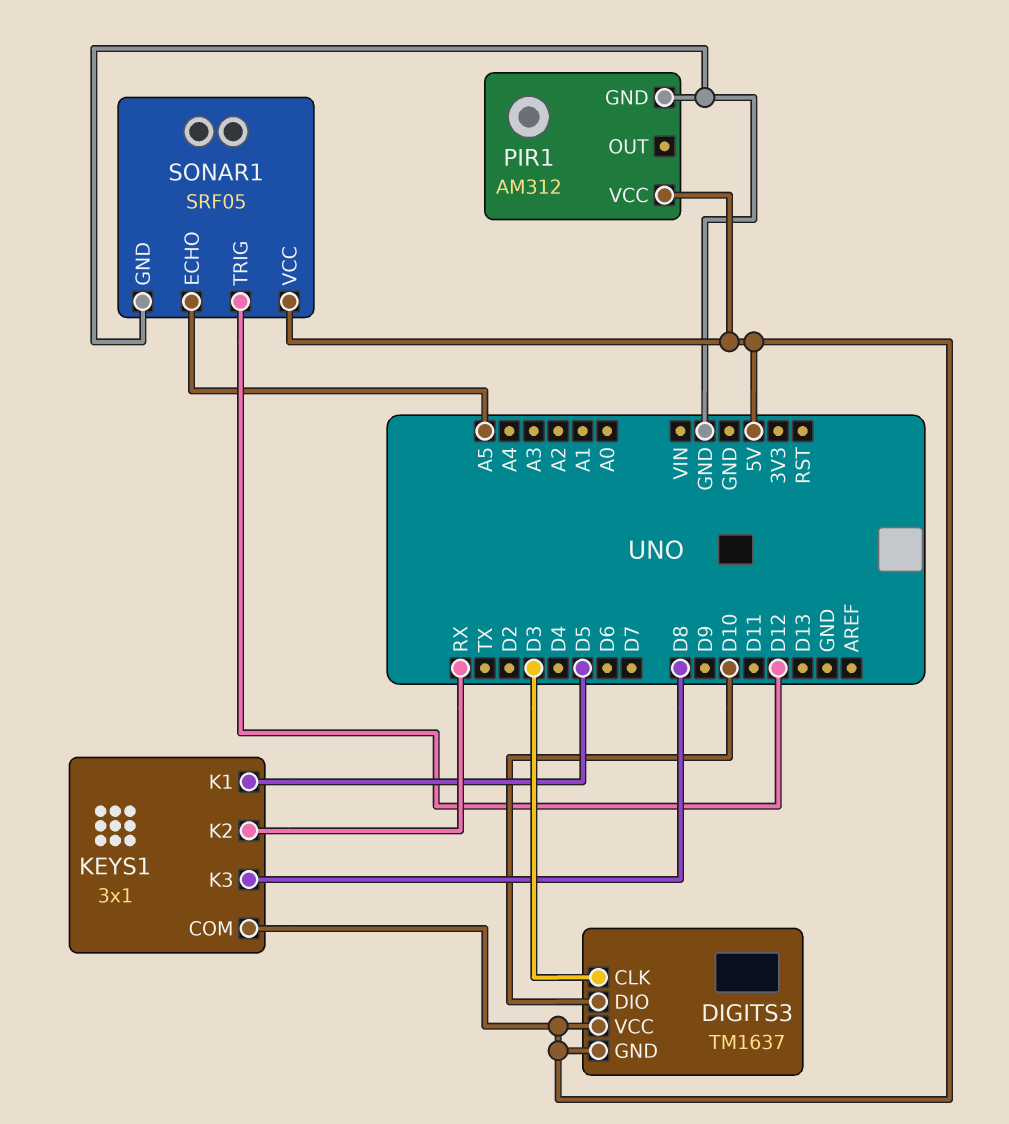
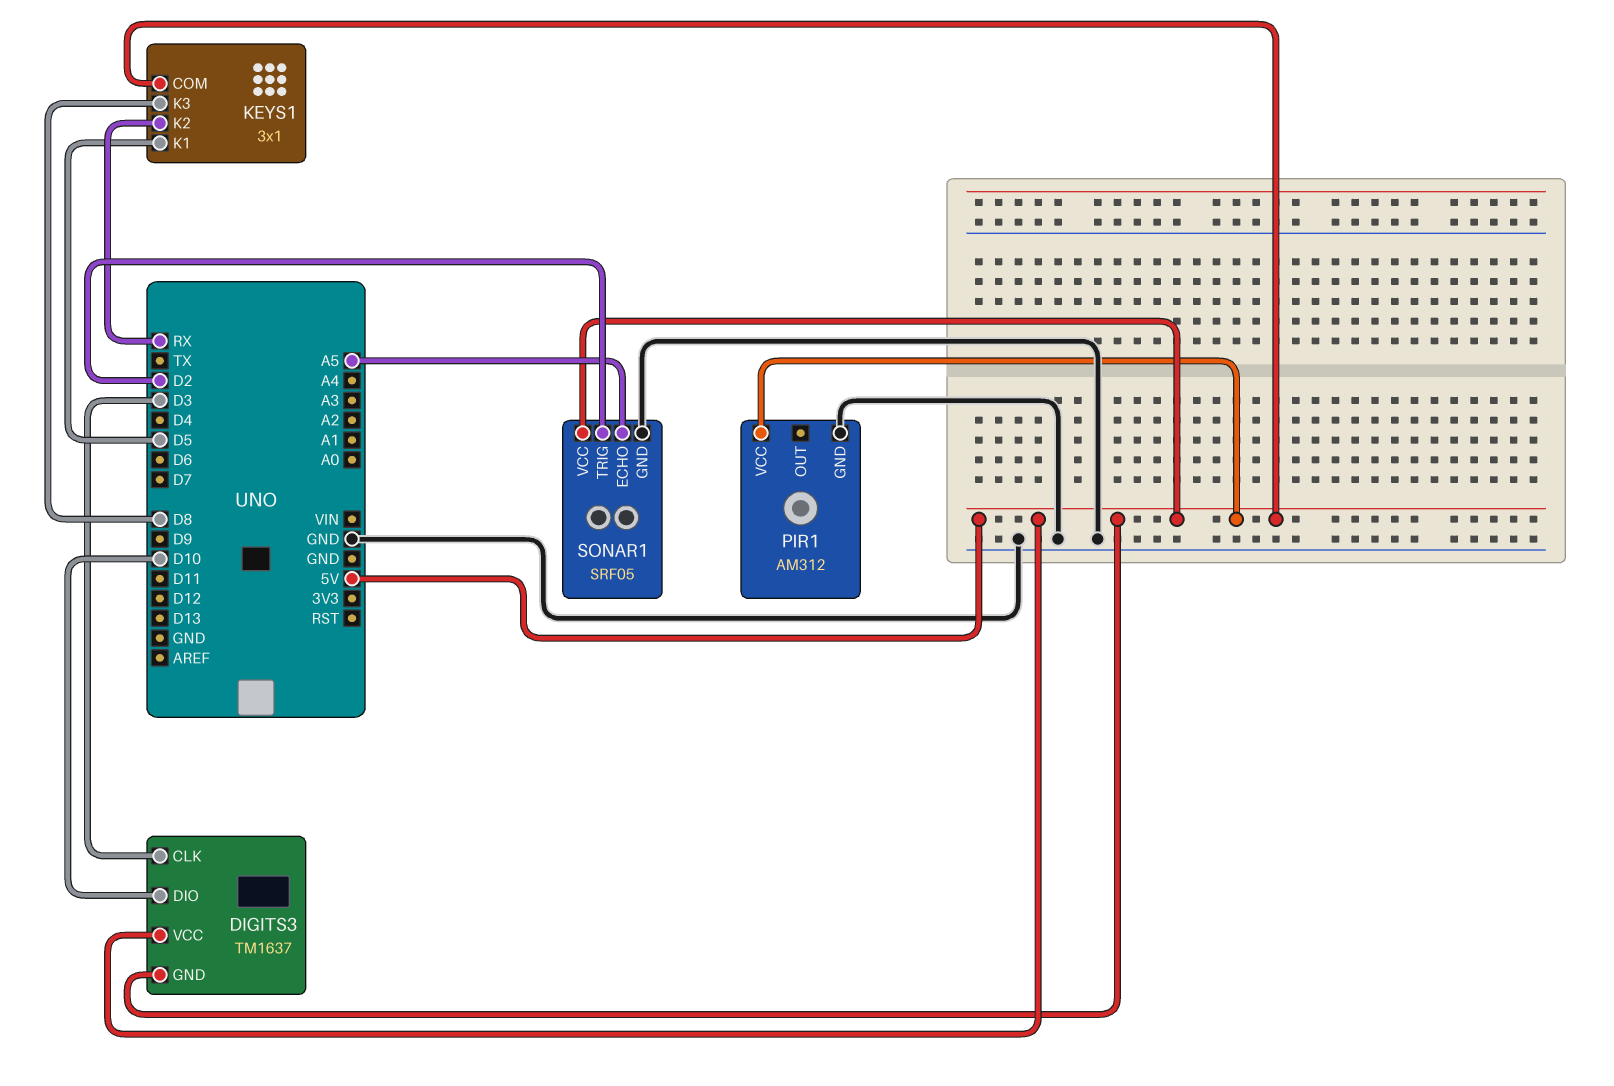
SONAR1 pin TRIG: D12 -> D2

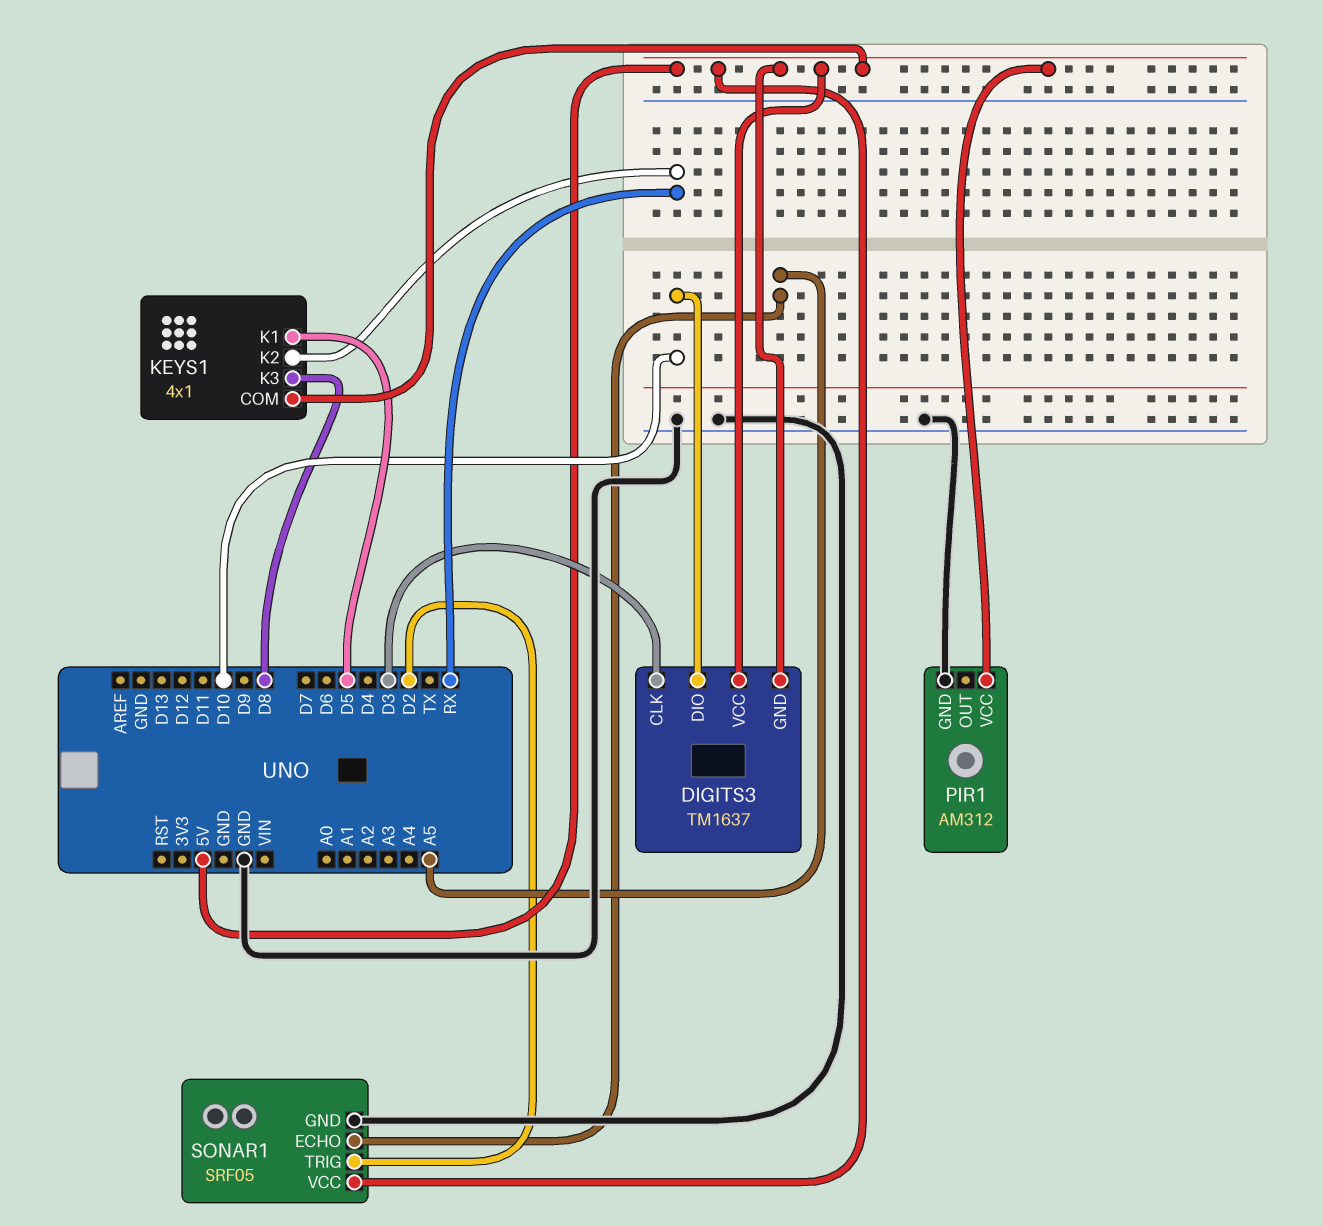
KEYS1: 3x1 -> 4x1

